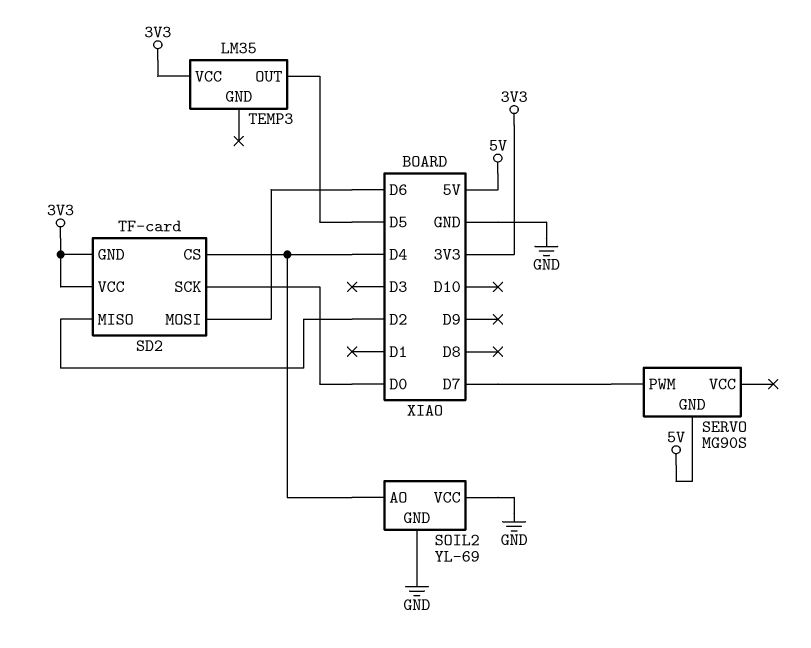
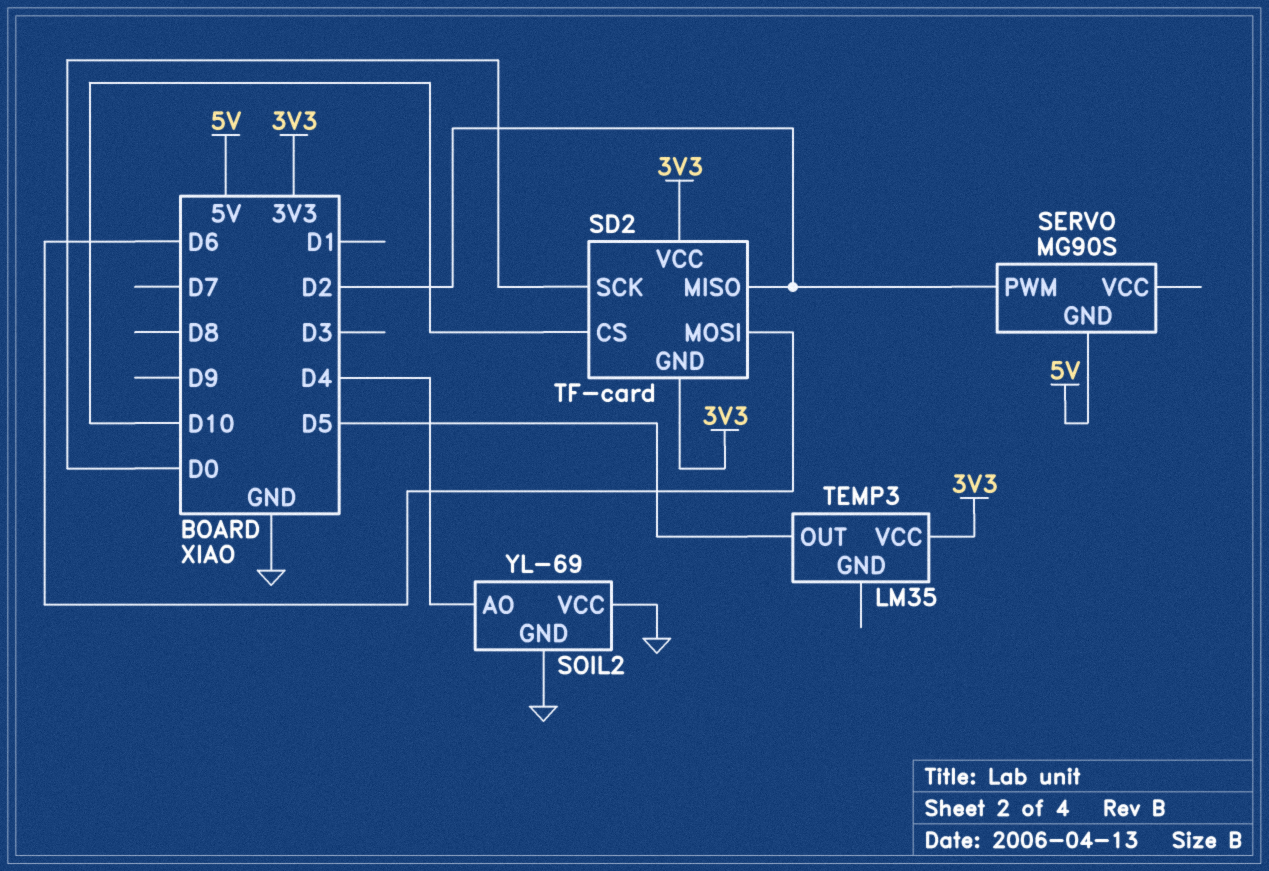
SD2 pin CS: D4 -> D10
SERVO pin PWM: D7 -> D2

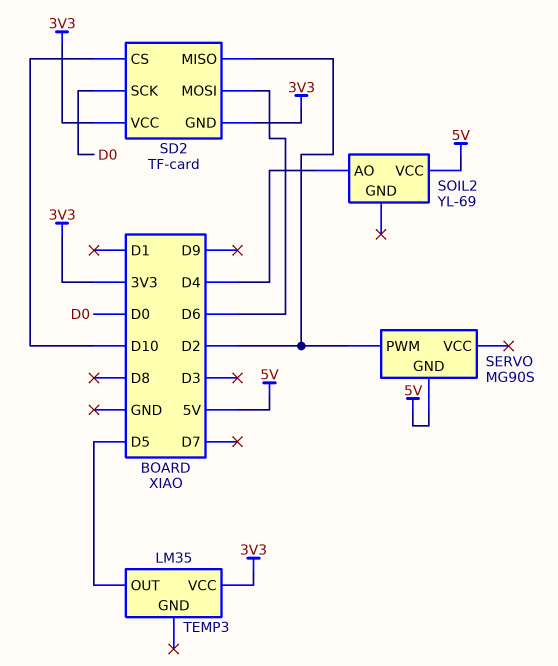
SOIL2 pin GND: GND -> none
SOIL2 pin VCC: GND -> 5V

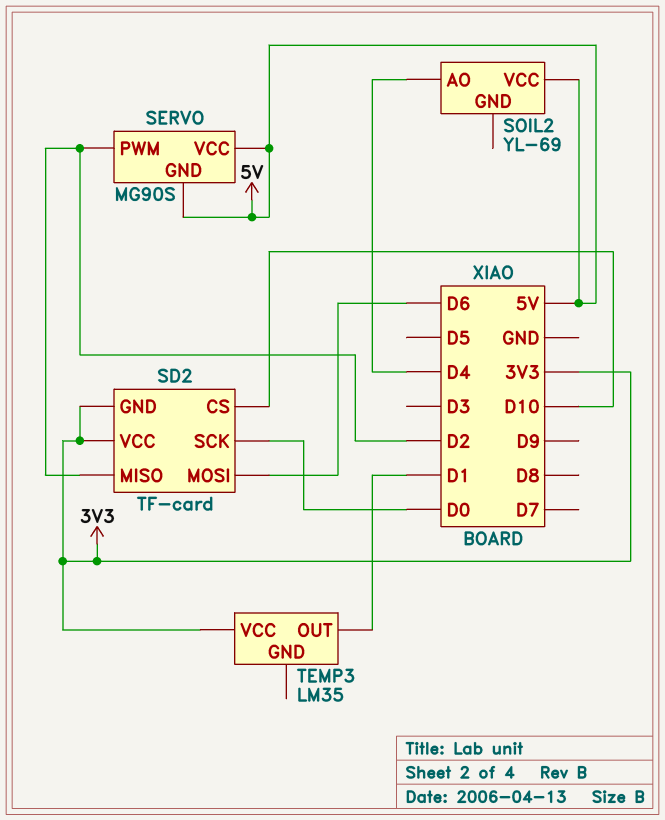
SERVO pin VCC: none -> 5V
TEMP3 pin OUT: D5 -> D1

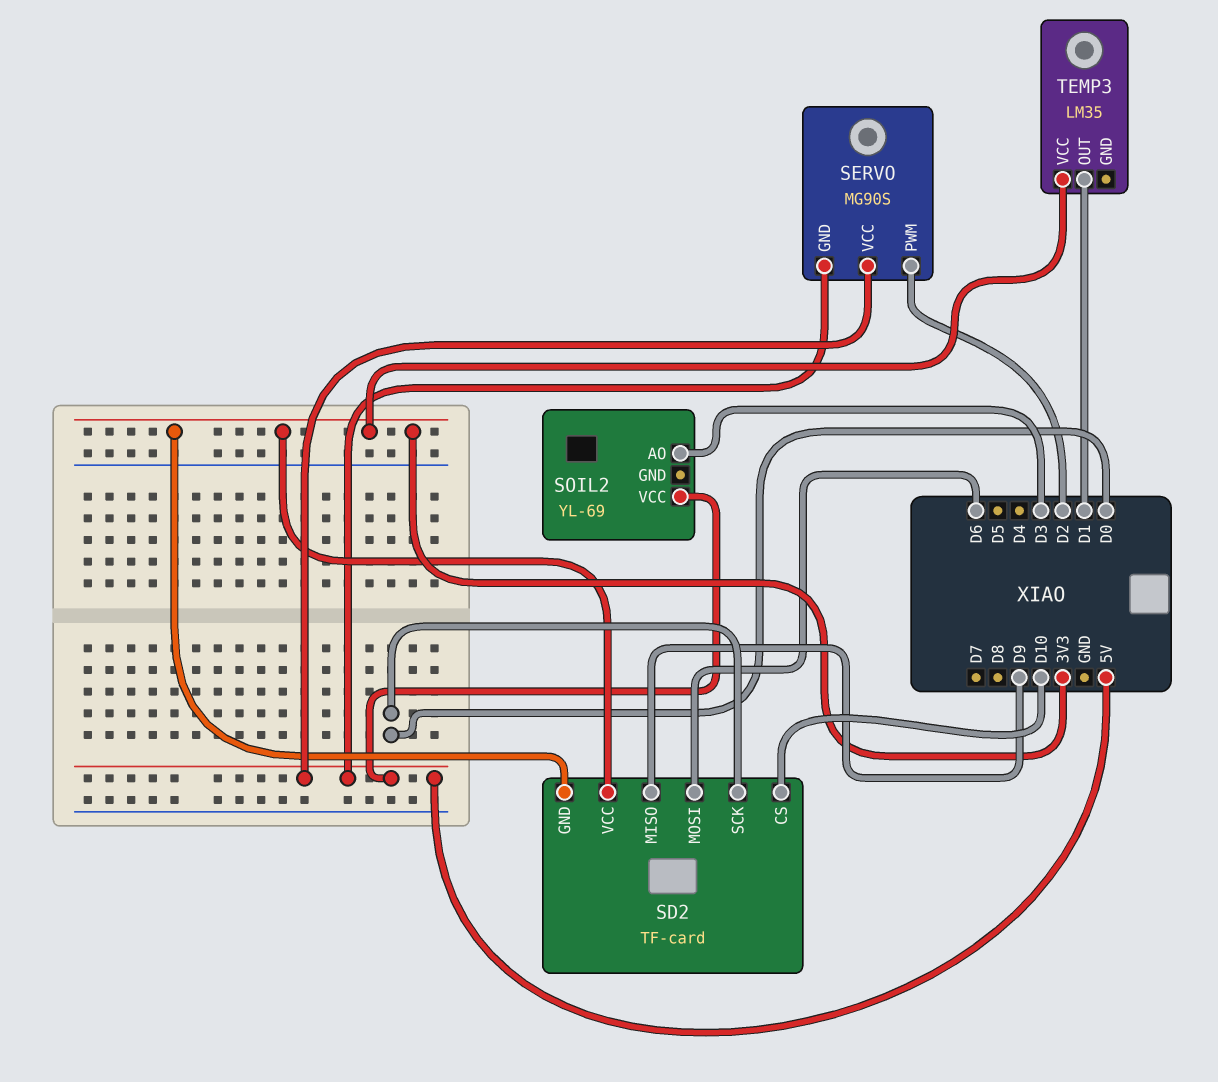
SD2 pin MISO: D2 -> D9
SOIL2 pin AO: D4 -> D3

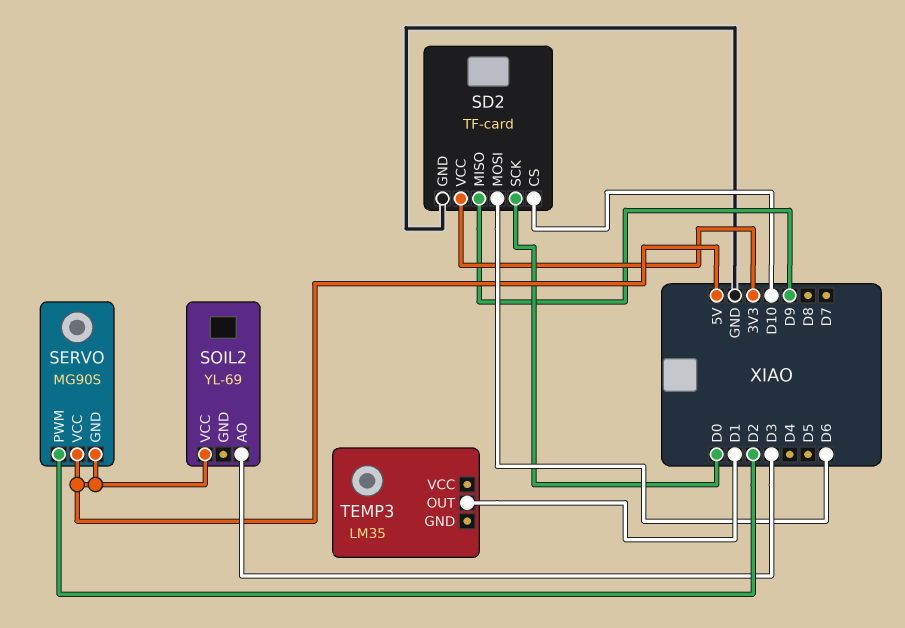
SD2 pin GND: 3V3 -> GND
TEMP3 pin VCC: 3V3 -> none

